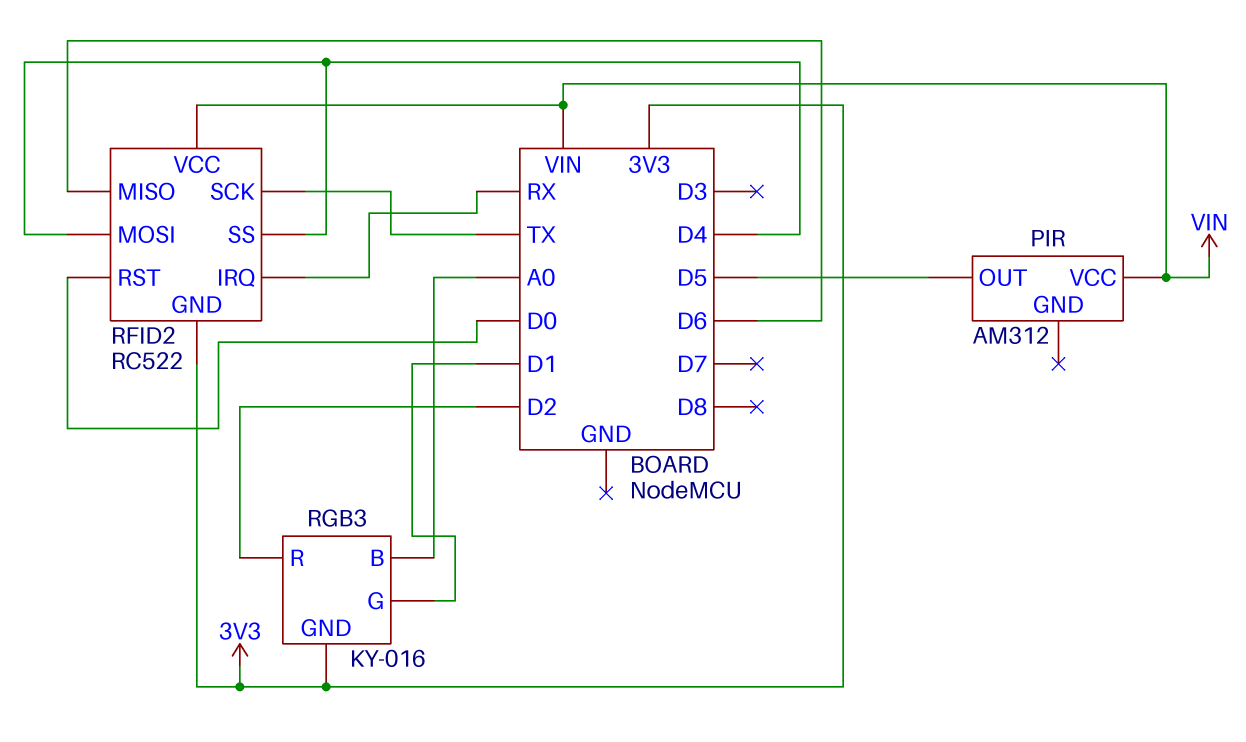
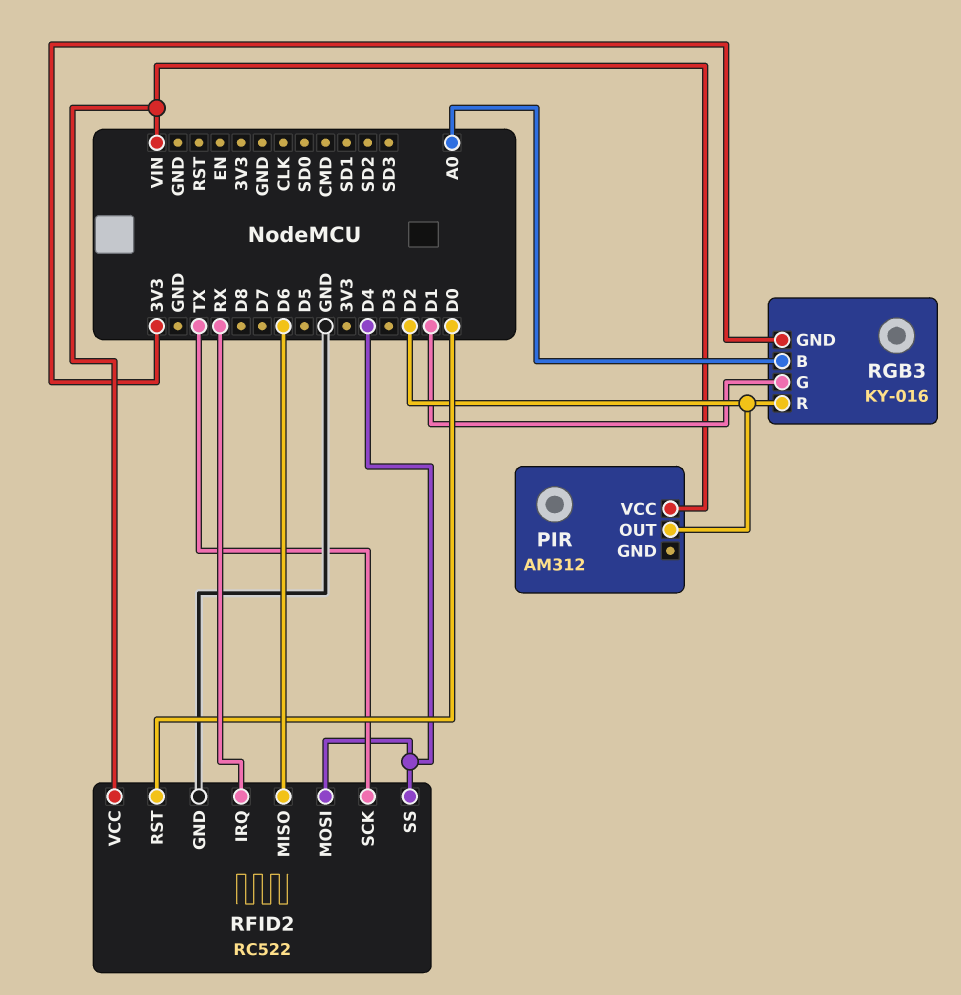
PIR pin OUT: D5 -> D2
RFID2 pin GND: 3V3 -> GND

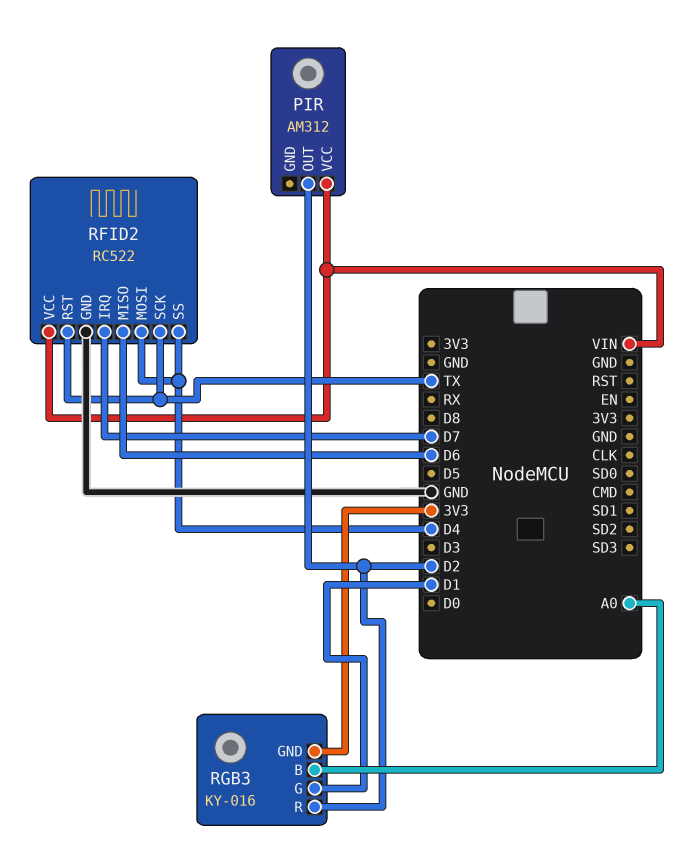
RFID2 pin IRQ: RX -> D7
RFID2 pin RST: D0 -> TX

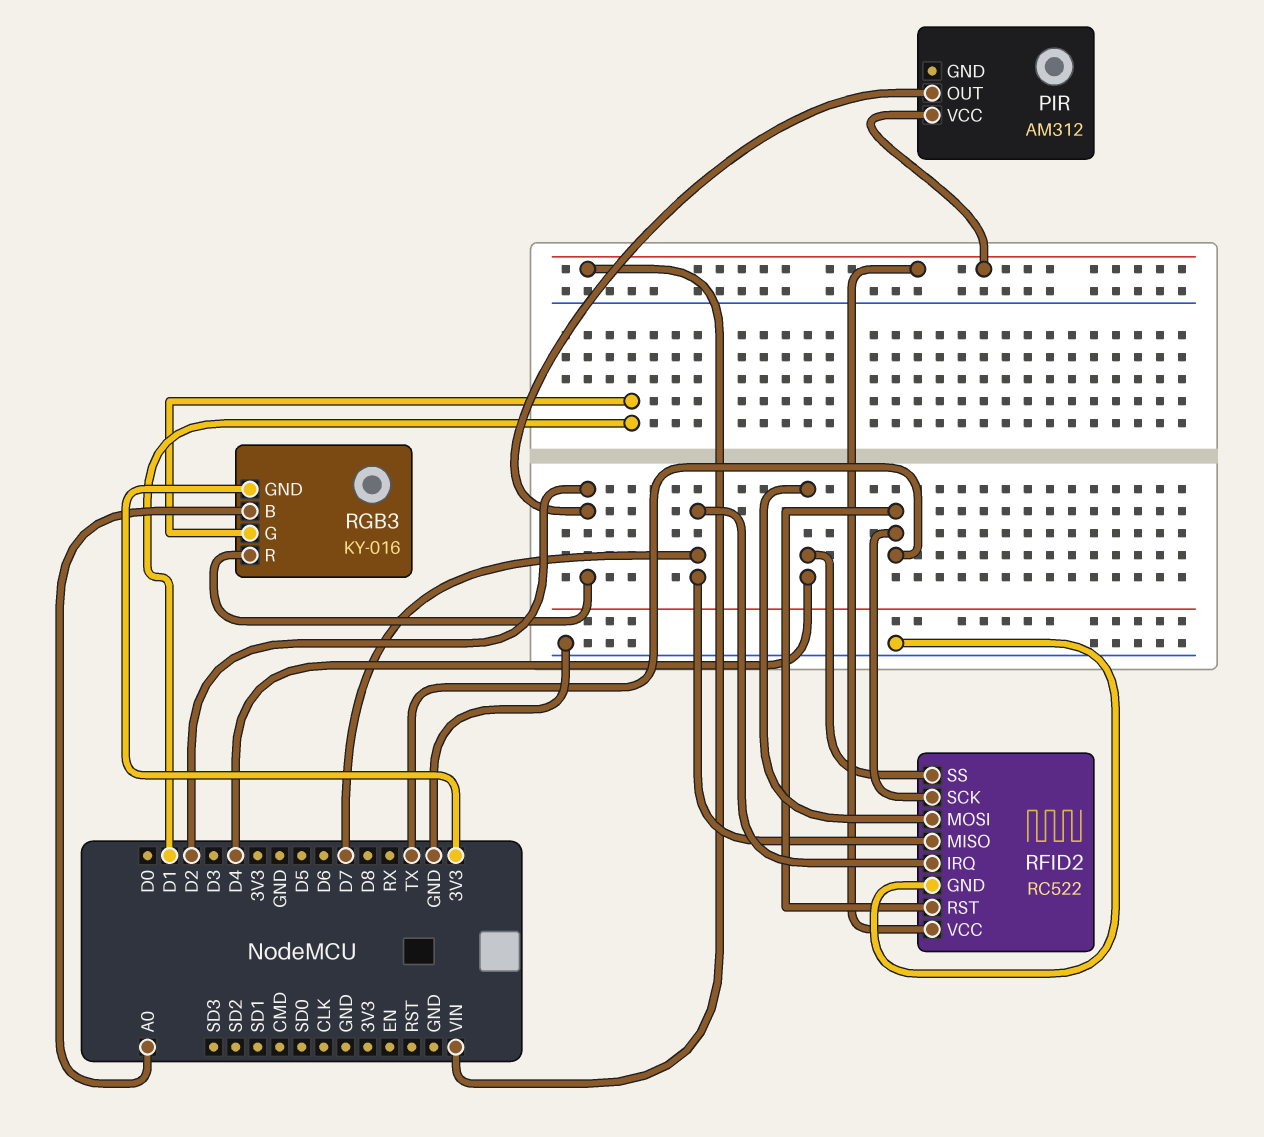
RFID2 pin MISO: D6 -> D7

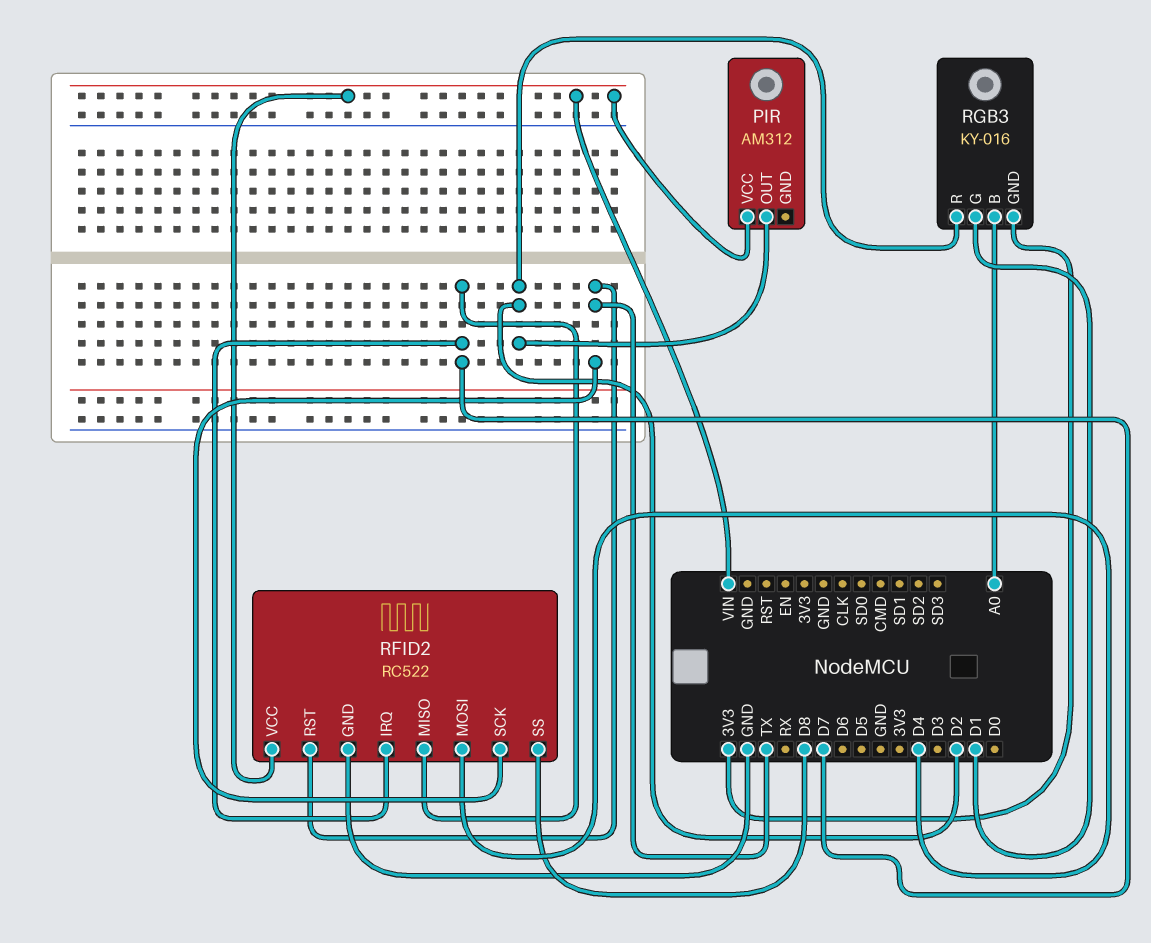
RFID2 pin SS: D4 -> D8

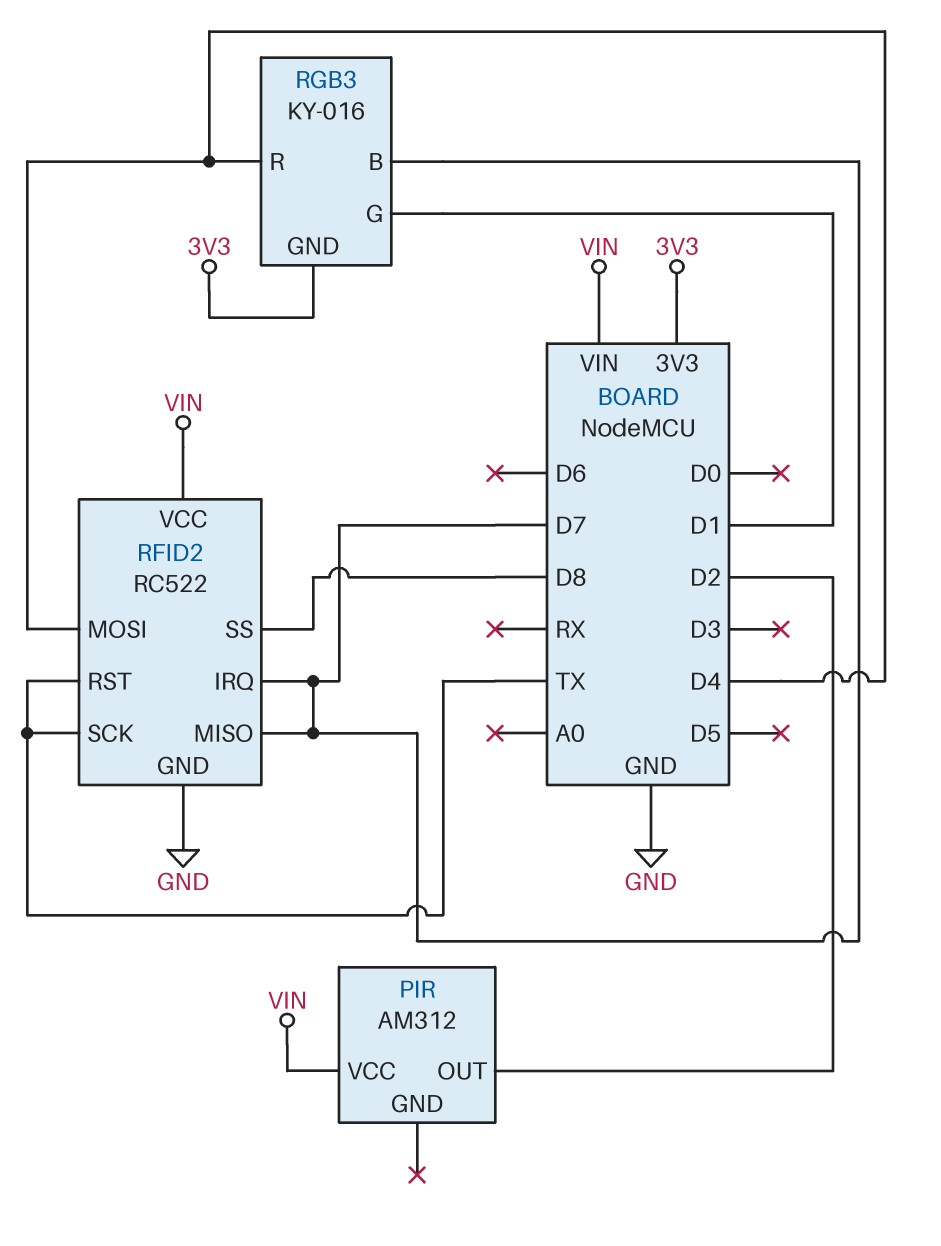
RGB3 pin B: A0 -> D7
RGB3 pin R: D2 -> D4

